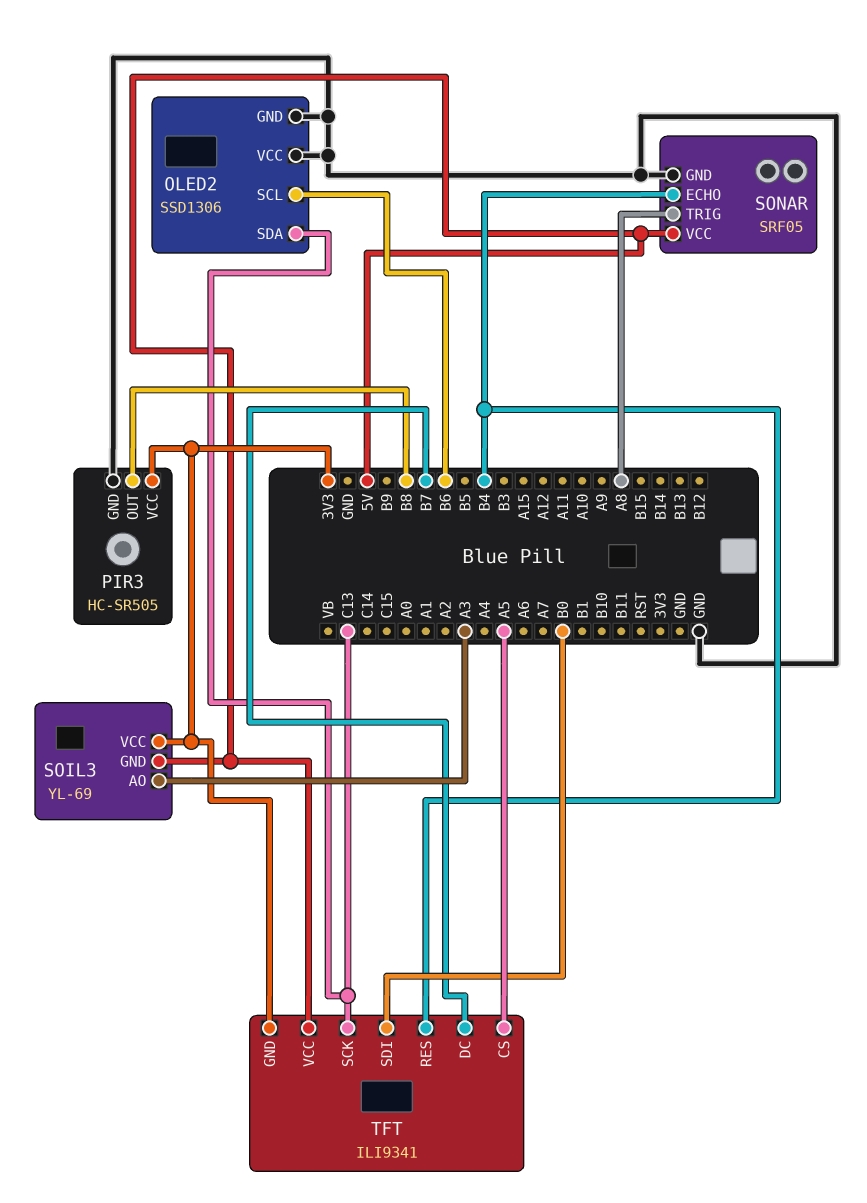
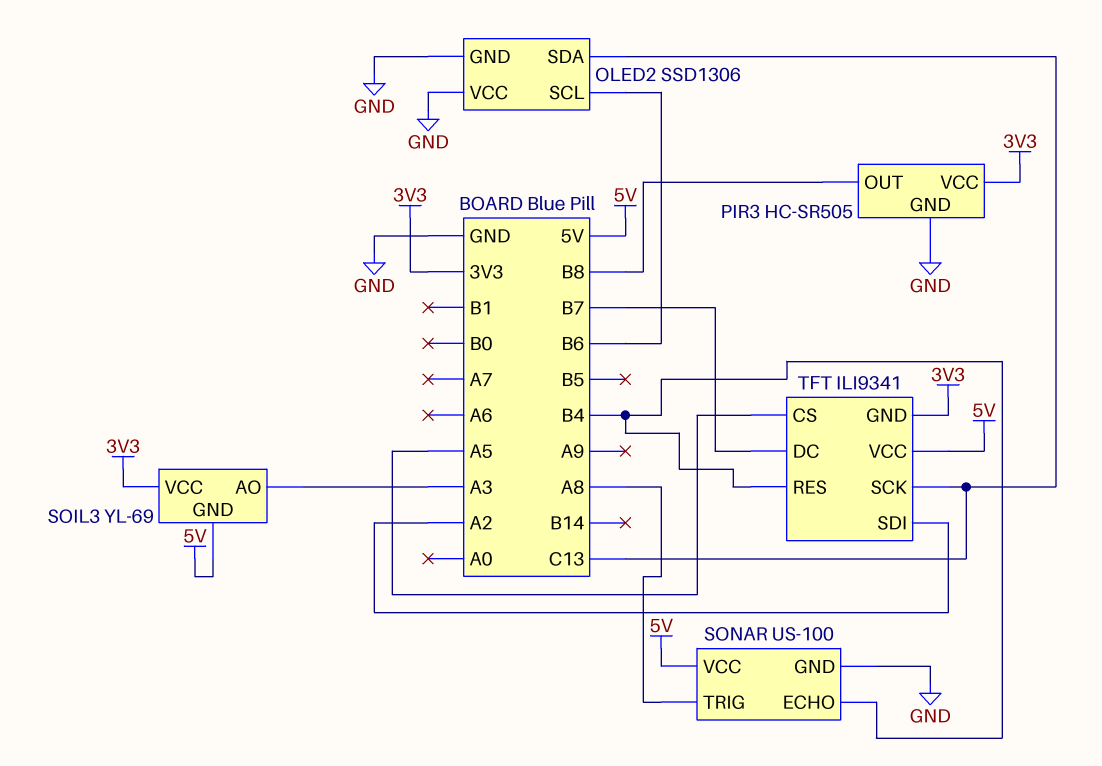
SONAR: SRF05 -> US-100
TFT pin SDI: B0 -> A2

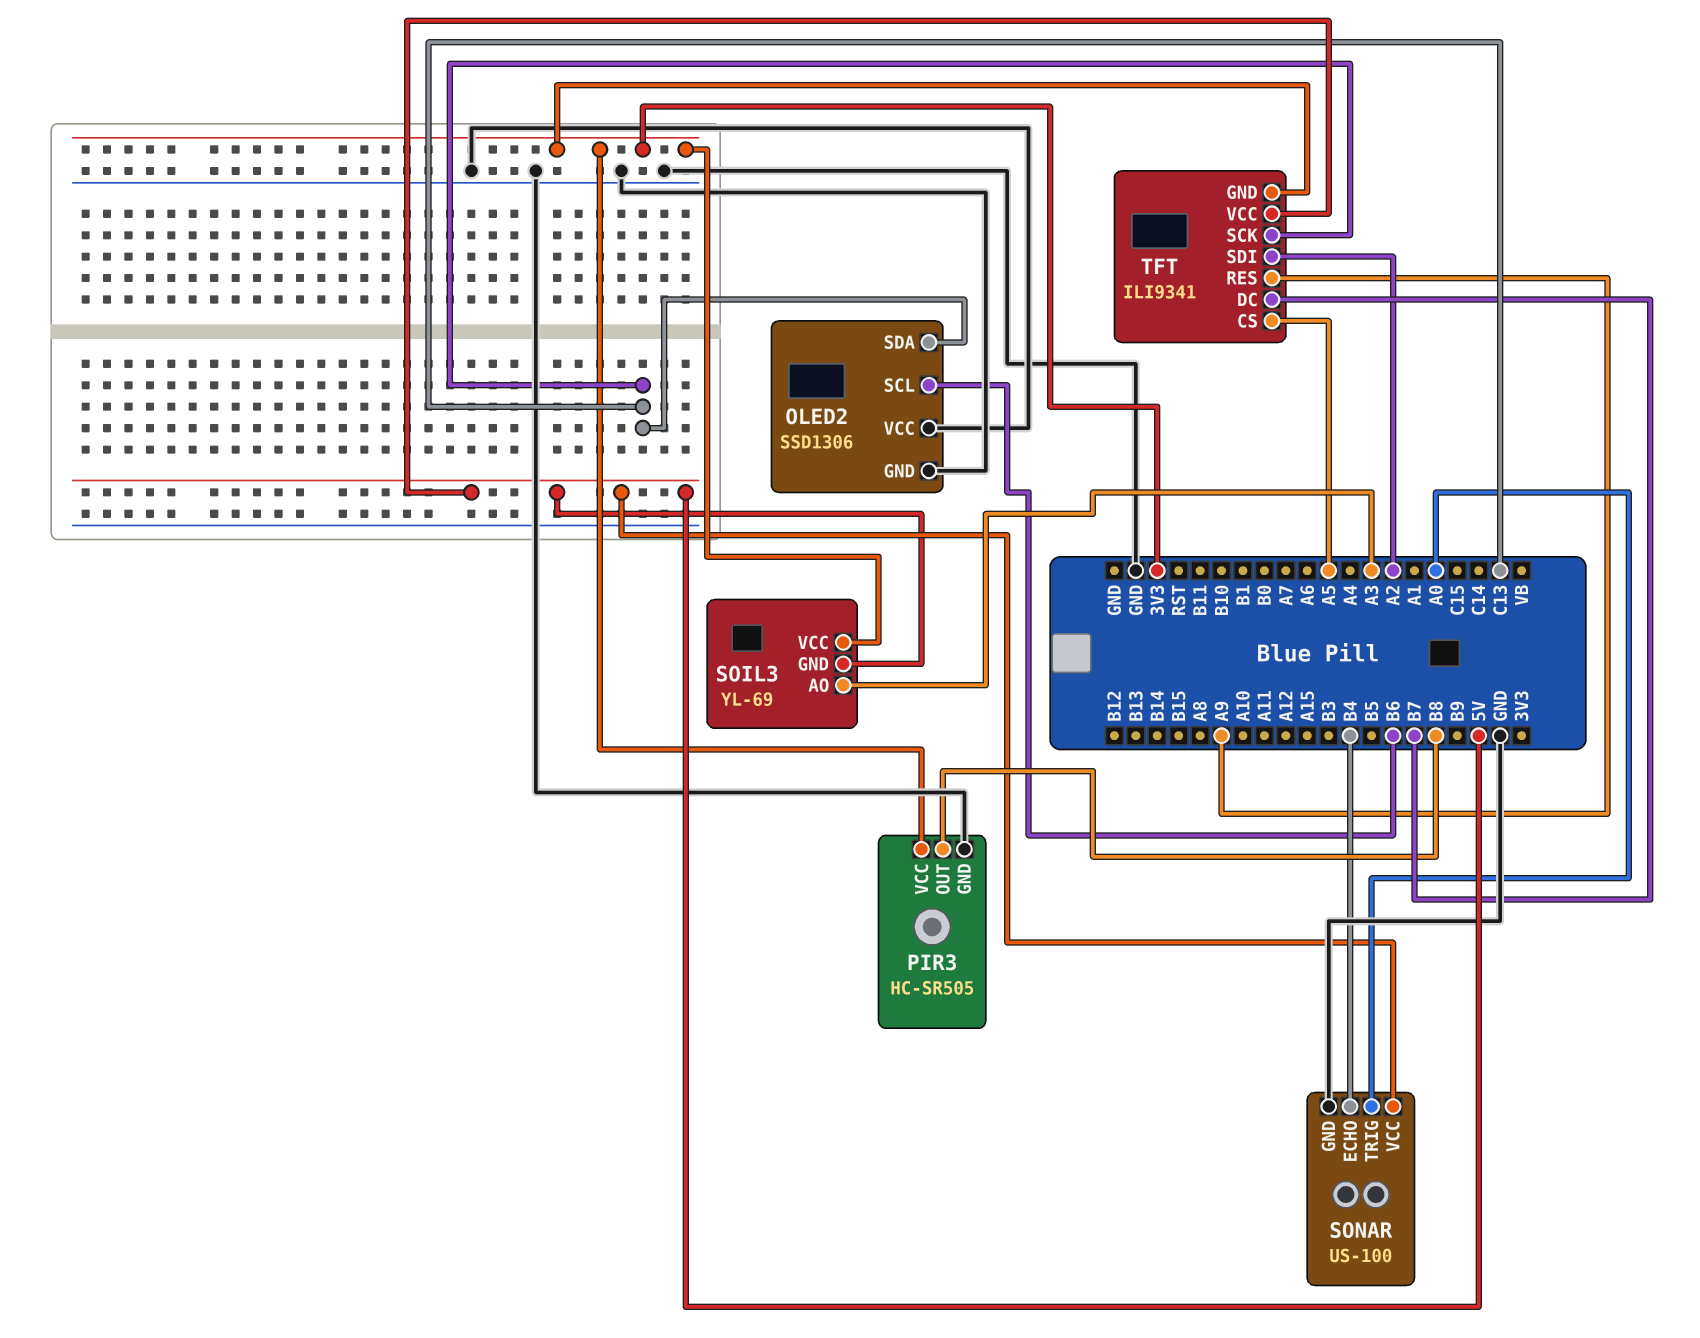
SONAR pin TRIG: A8 -> A0
TFT pin RES: B4 -> A9

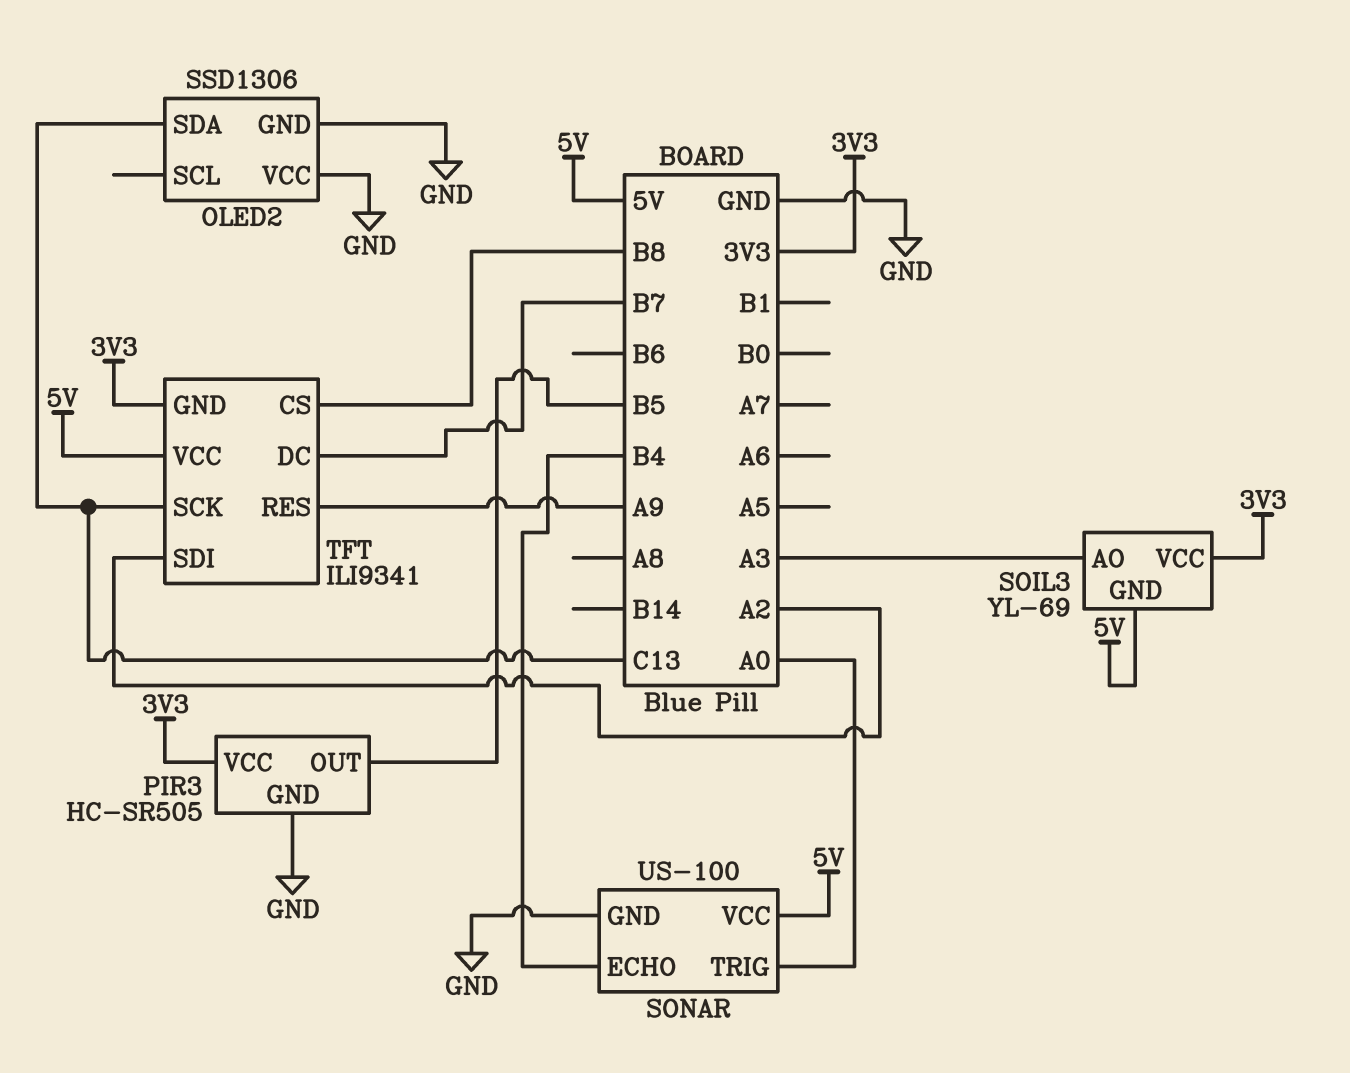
OLED2 pin SCL: B6 -> none
PIR3 pin OUT: B8 -> B5
TFT pin CS: A5 -> B8

